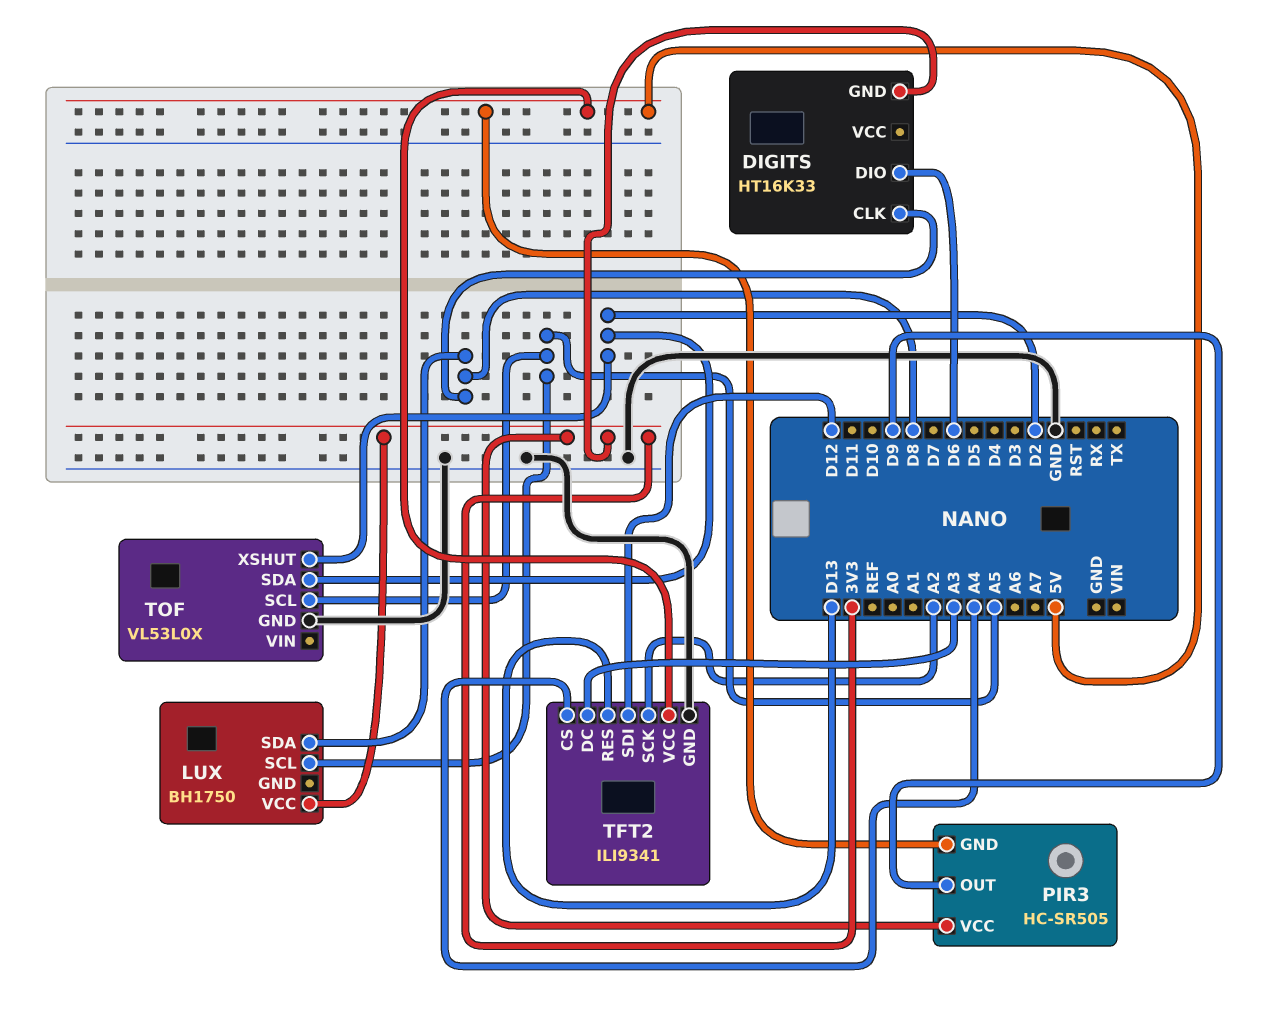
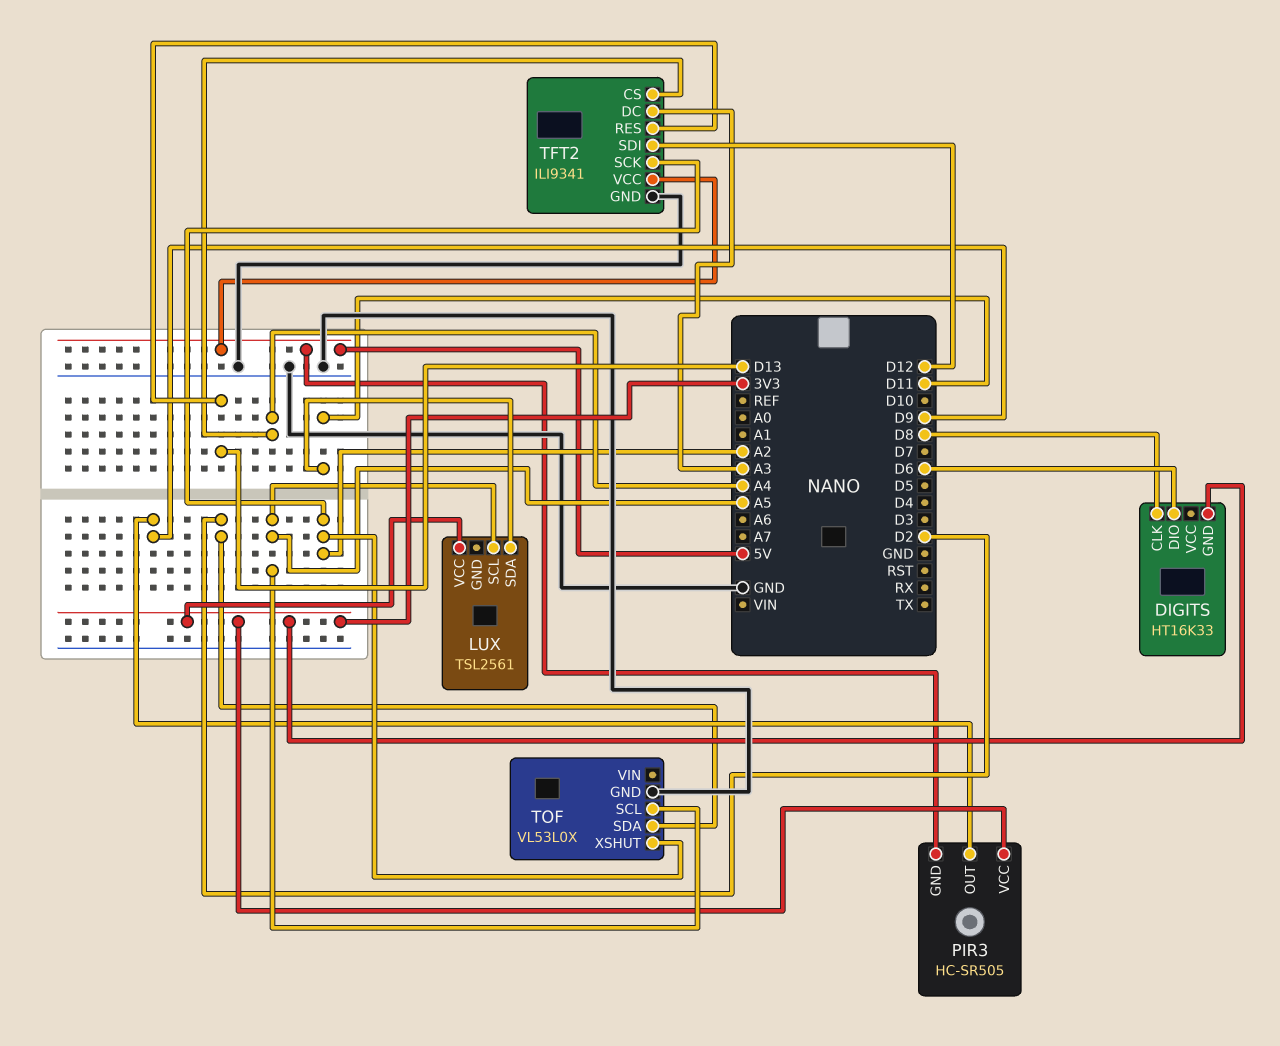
LUX: BH1750 -> TSL2561
LUX pin SDA: D8 -> D11
TOF pin XSHUT: D2 -> A2

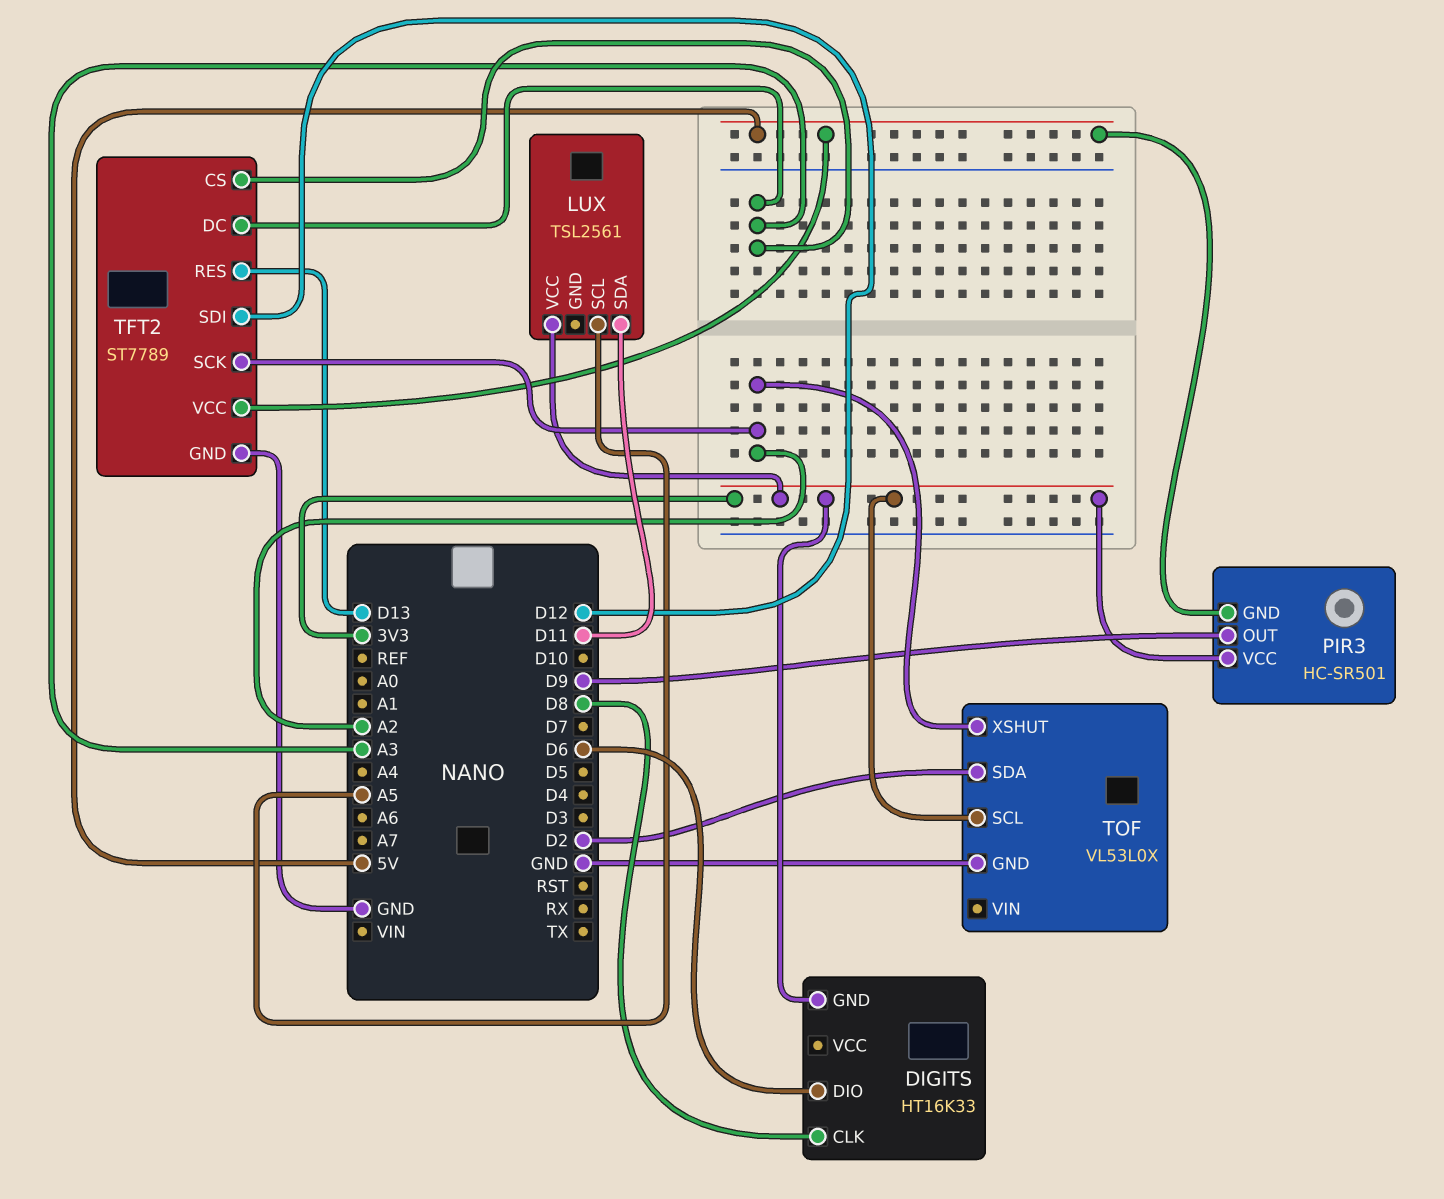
PIR3: HC-SR505 -> HC-SR501
TFT2: ILI9341 -> ST7789
TFT2 pin CS: A4 -> A3
TOF pin SCL: A5 -> 3V3

